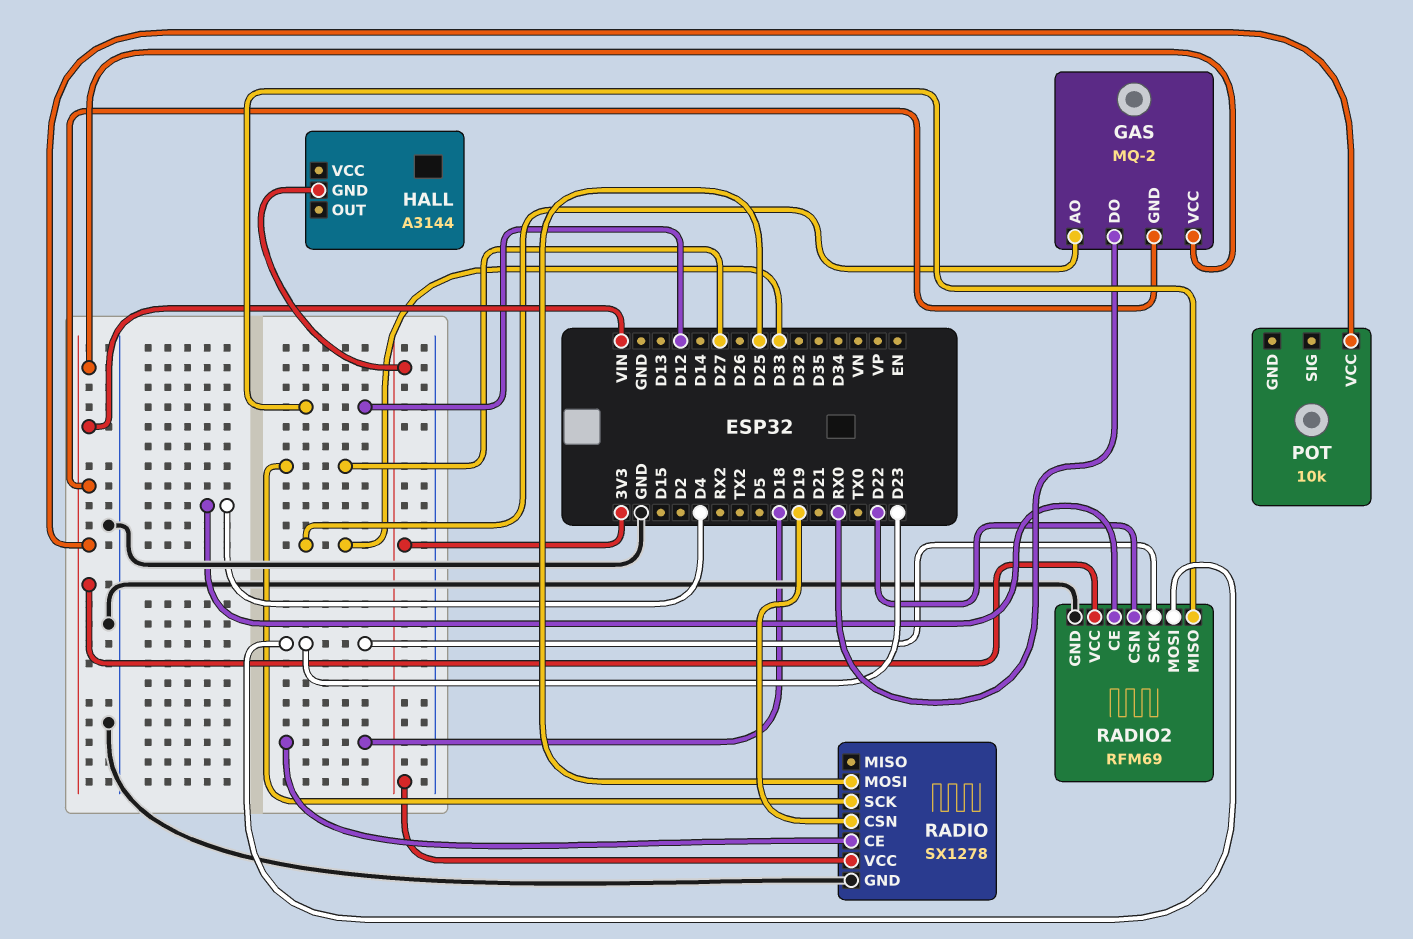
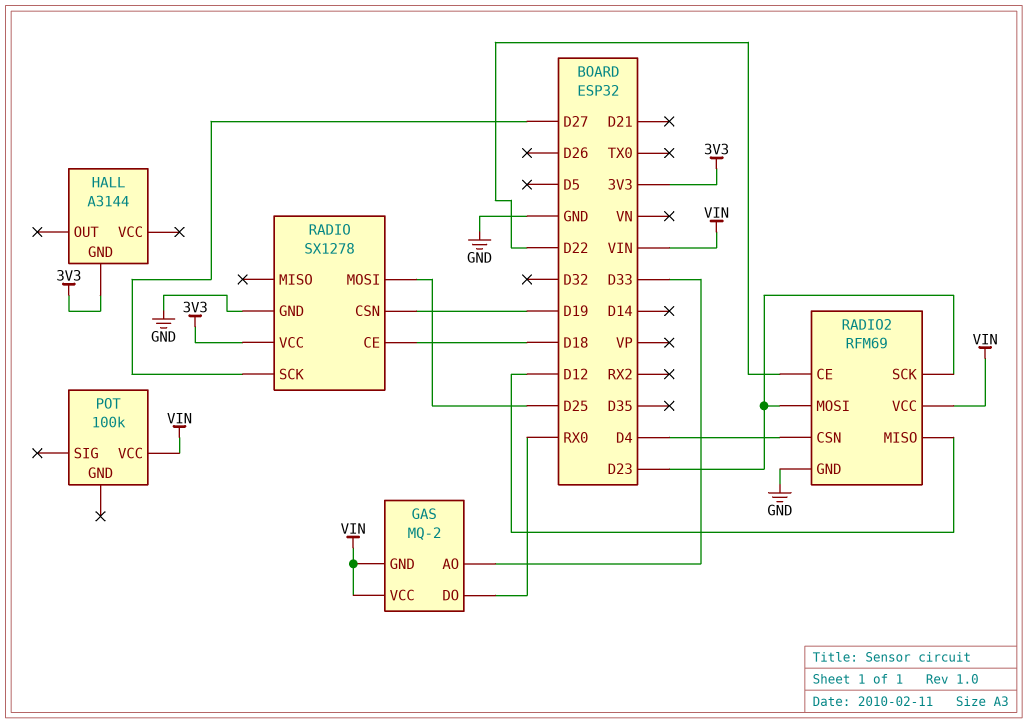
POT: 10k -> 100k
RADIO2 pin CE: D4 -> D22
RADIO2 pin CSN: D22 -> D4

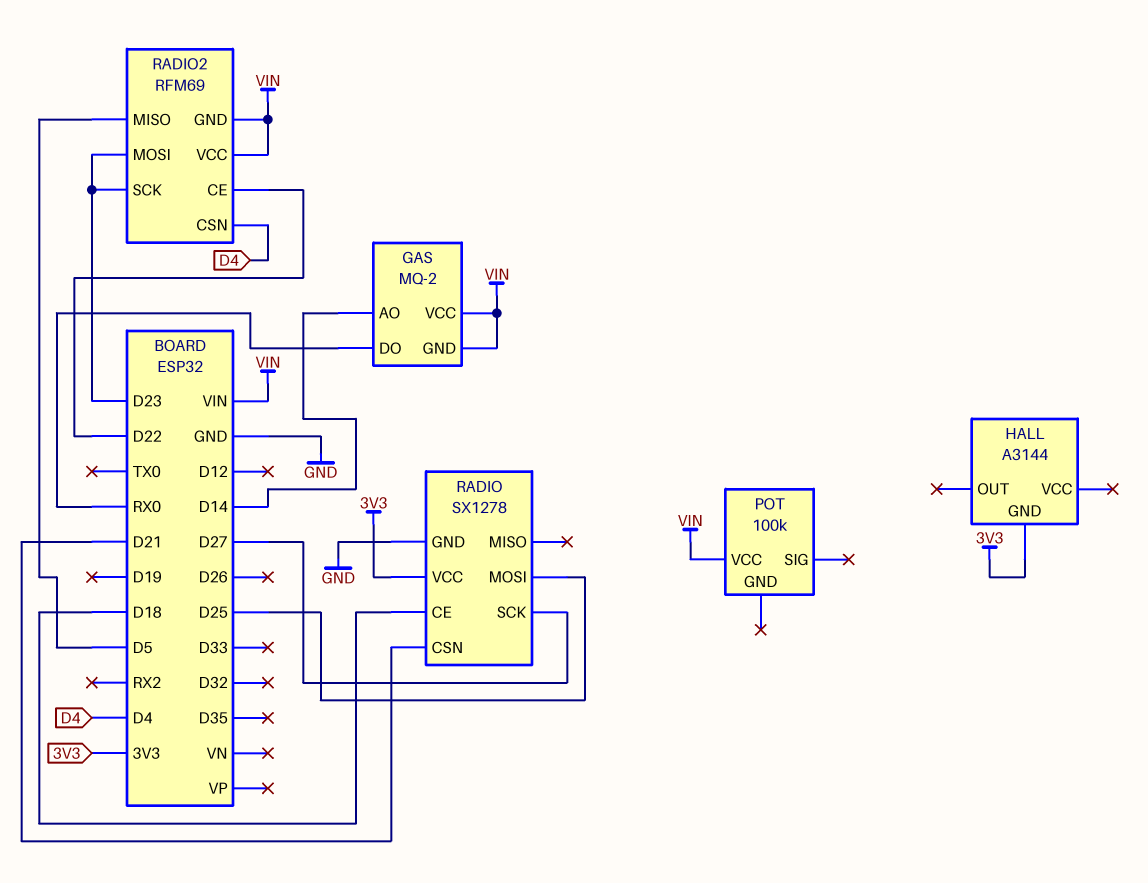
GAS pin AO: D33 -> D14
RADIO pin CSN: D19 -> D21
RADIO2 pin GND: GND -> VIN
RADIO2 pin MISO: D12 -> D5

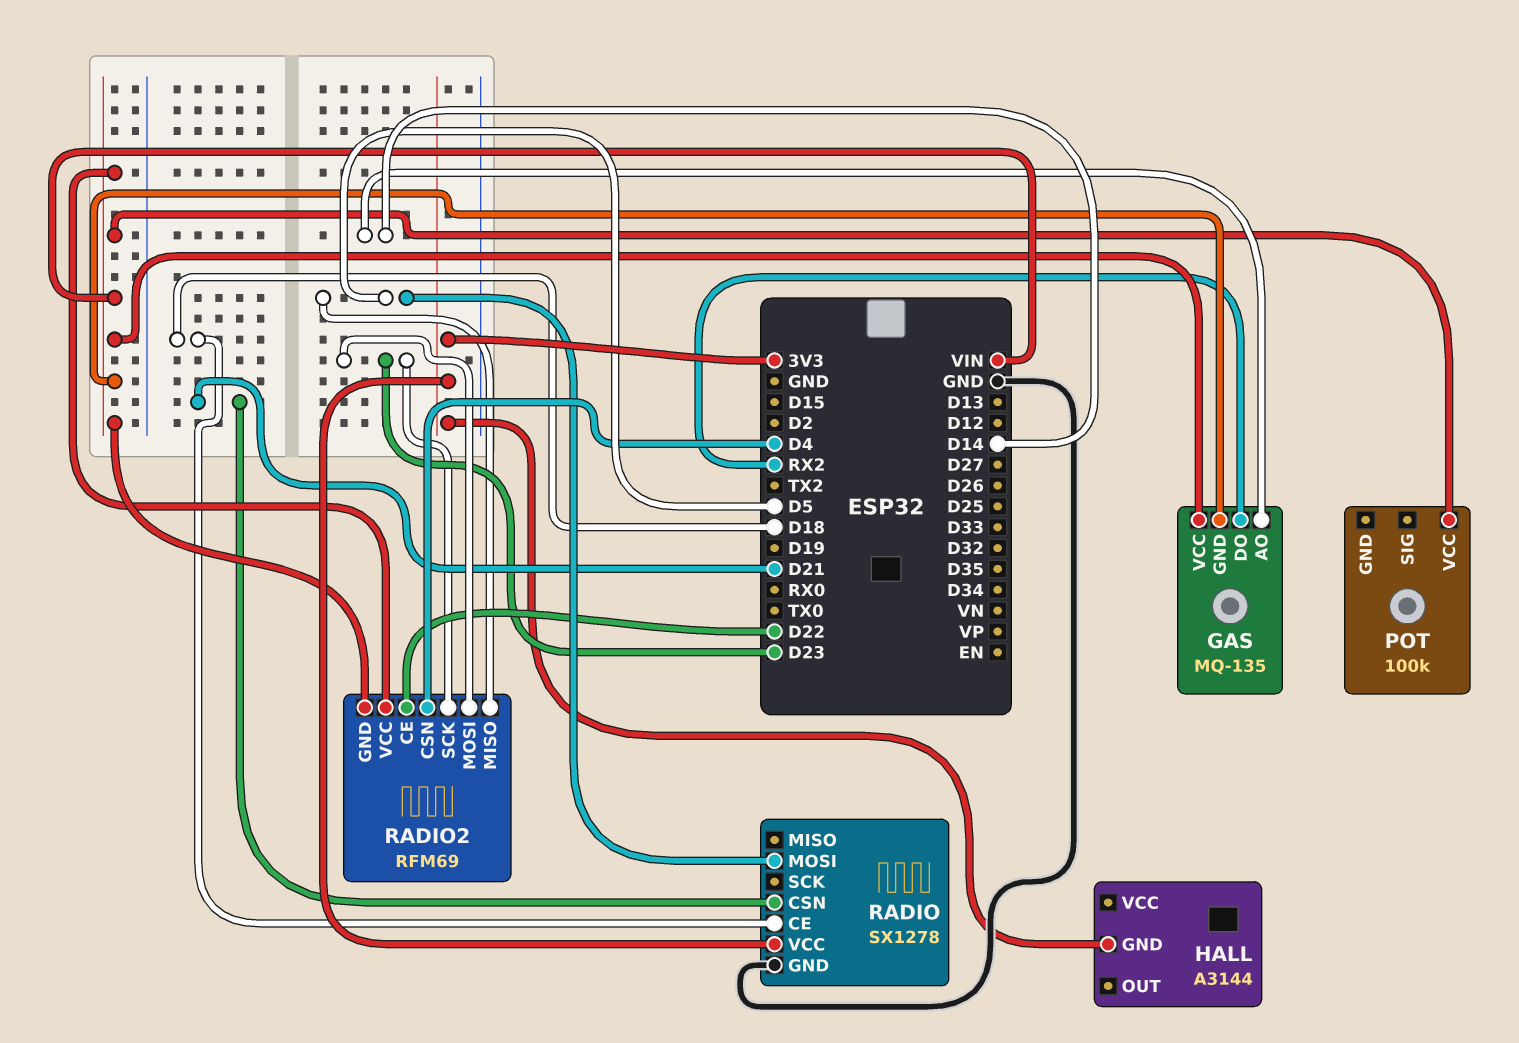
GAS: MQ-2 -> MQ-135
GAS pin DO: RX0 -> RX2
RADIO pin MOSI: D25 -> D5
RADIO pin SCK: D27 -> none

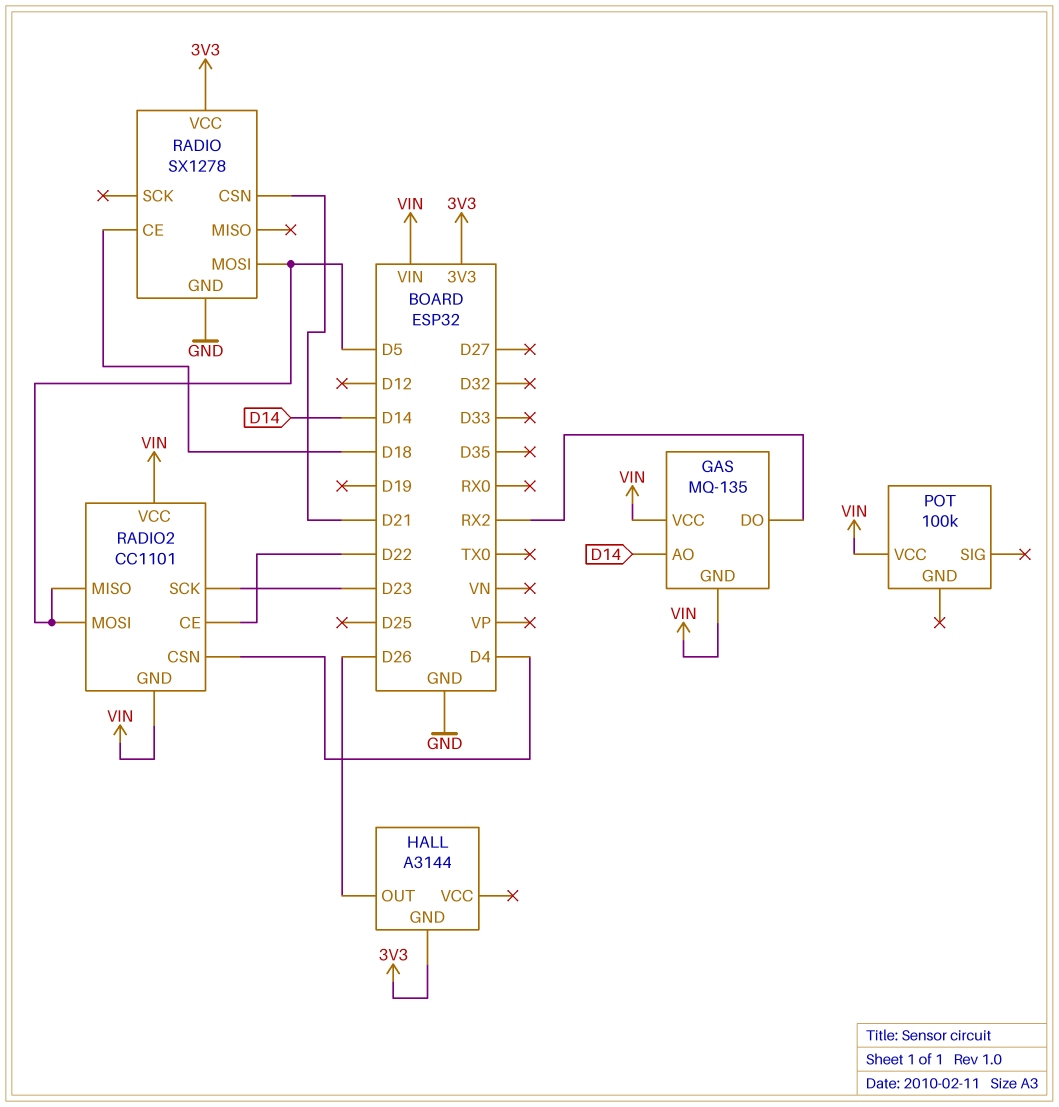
HALL pin OUT: none -> D26
RADIO2: RFM69 -> CC1101
RADIO2 pin MOSI: D23 -> D5

